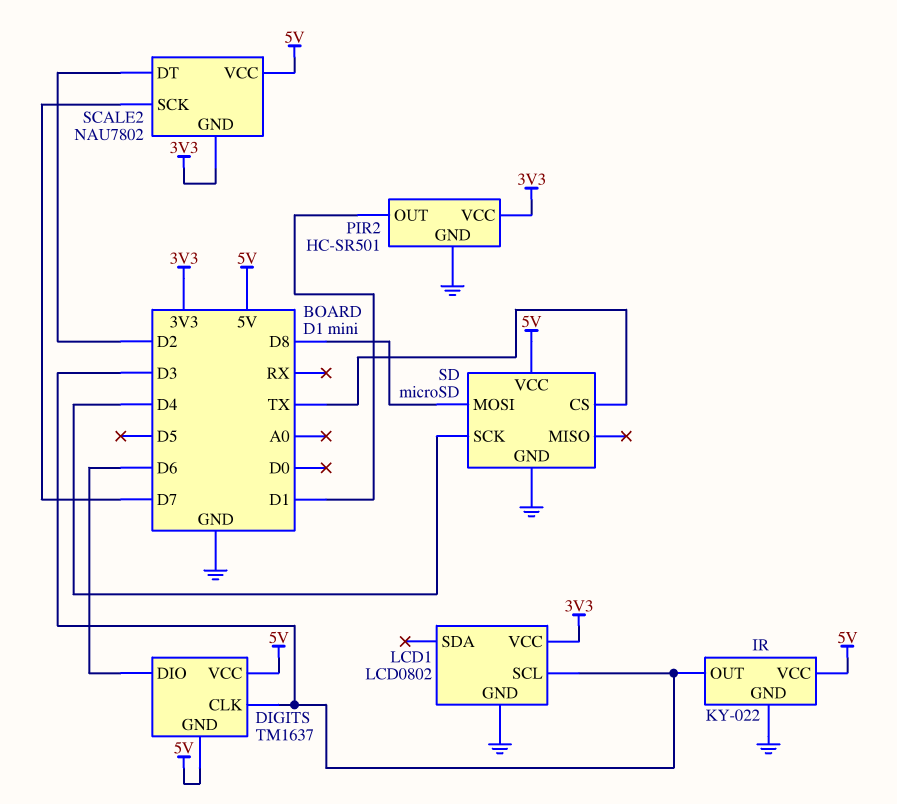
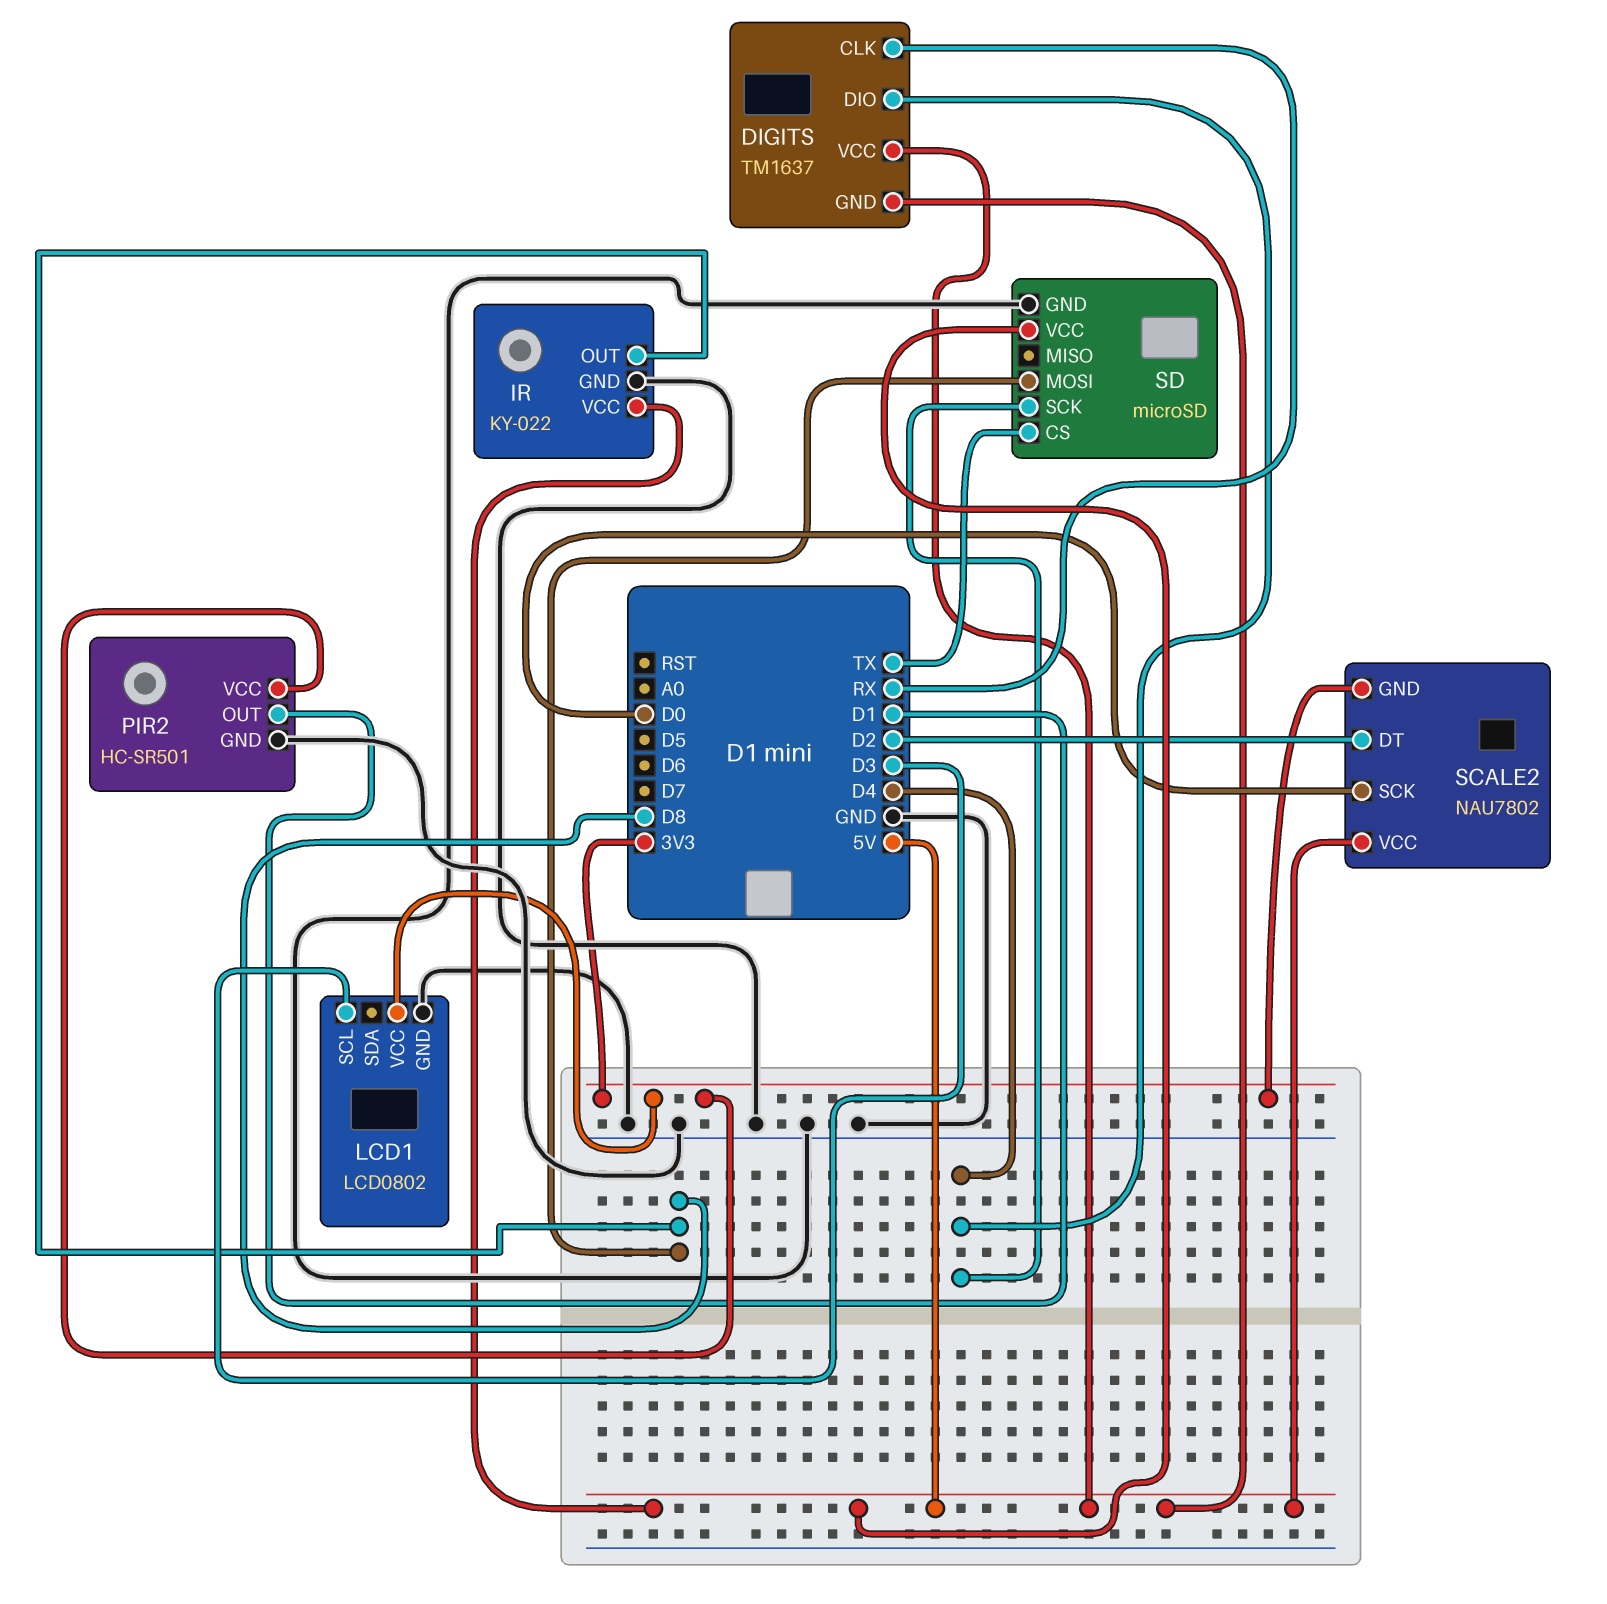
DIGITS pin CLK: D3 -> RX
DIGITS pin DIO: D6 -> D4
IR pin OUT: D3 -> D8
SCALE2 pin SCK: D7 -> D0

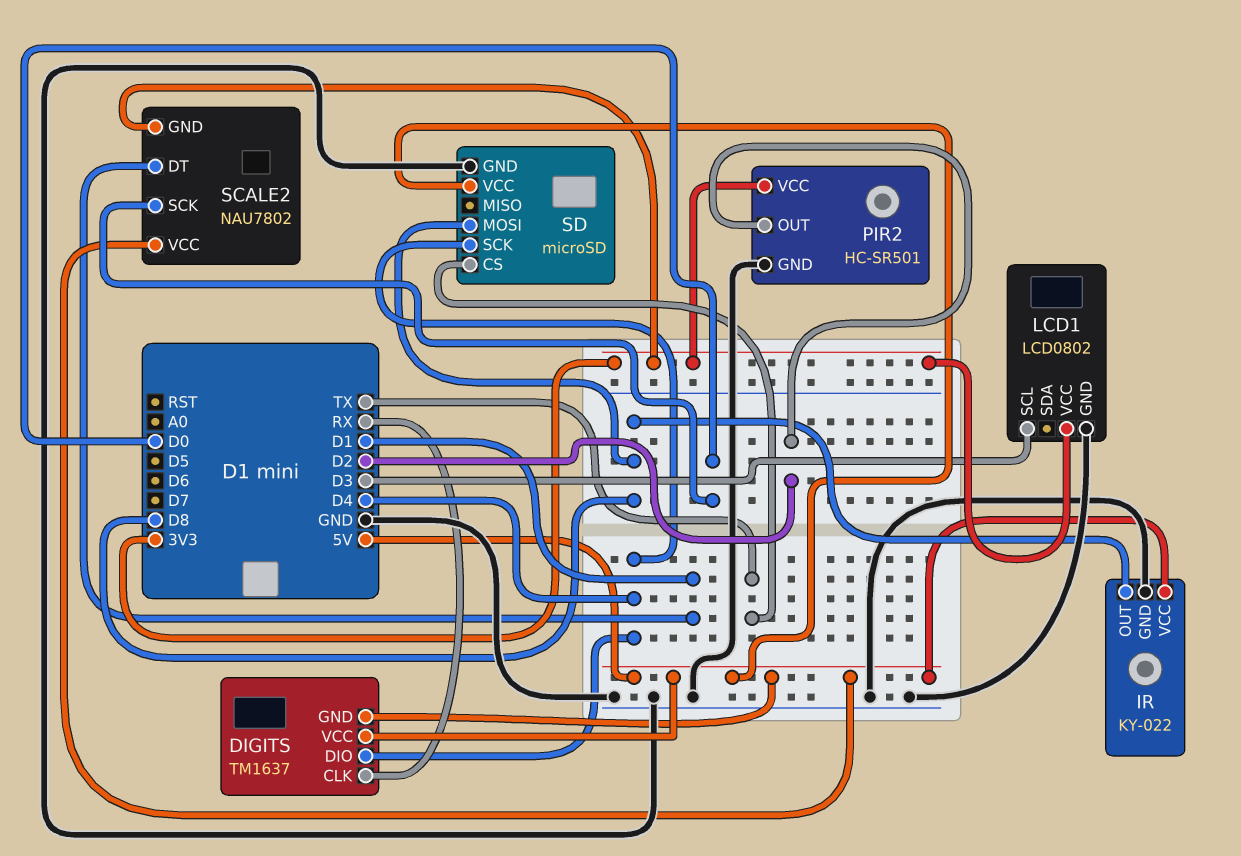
PIR2 pin OUT: D1 -> D2
SCALE2 pin DT: D2 -> D1

